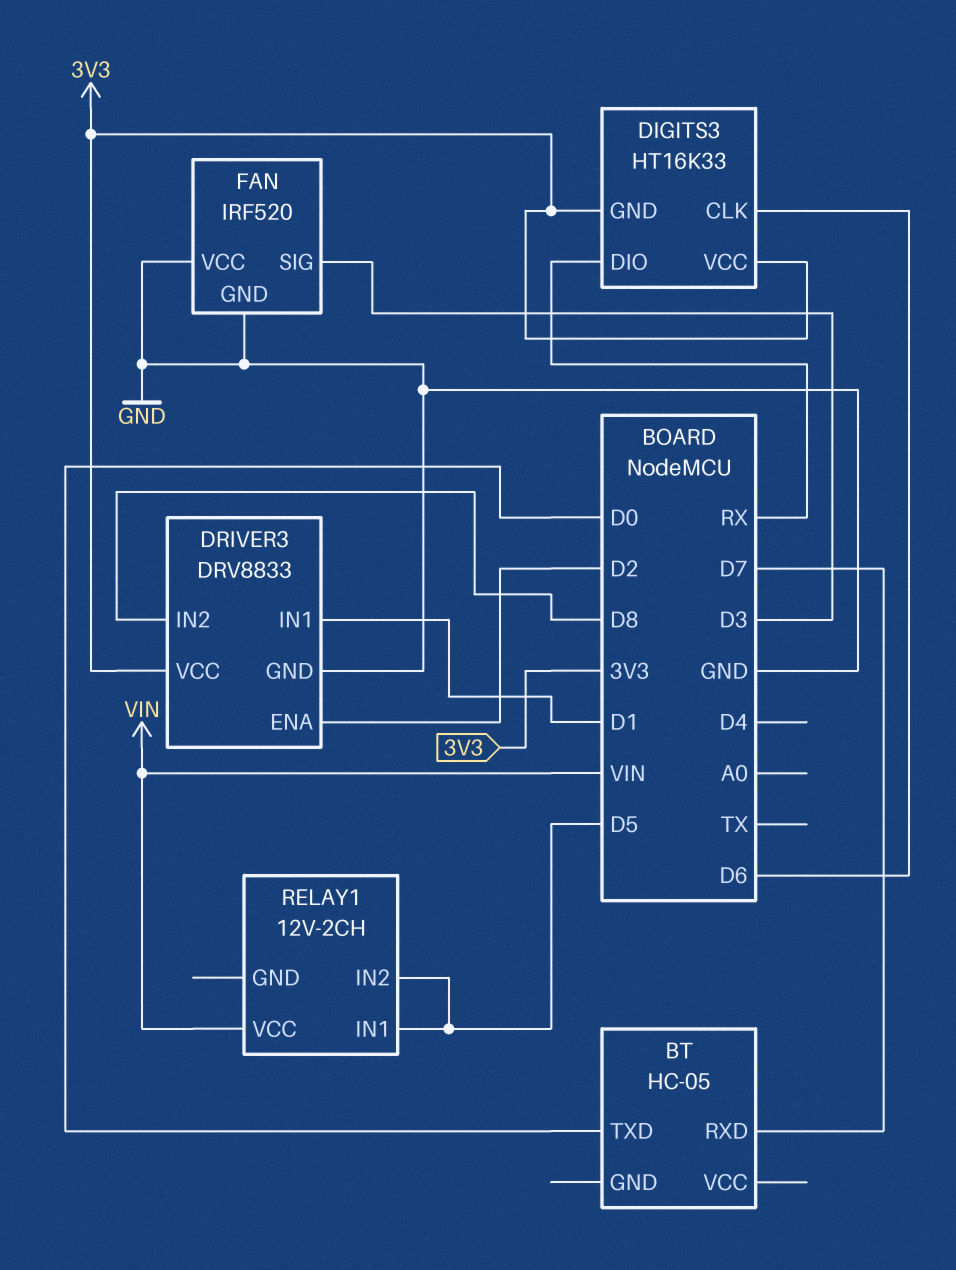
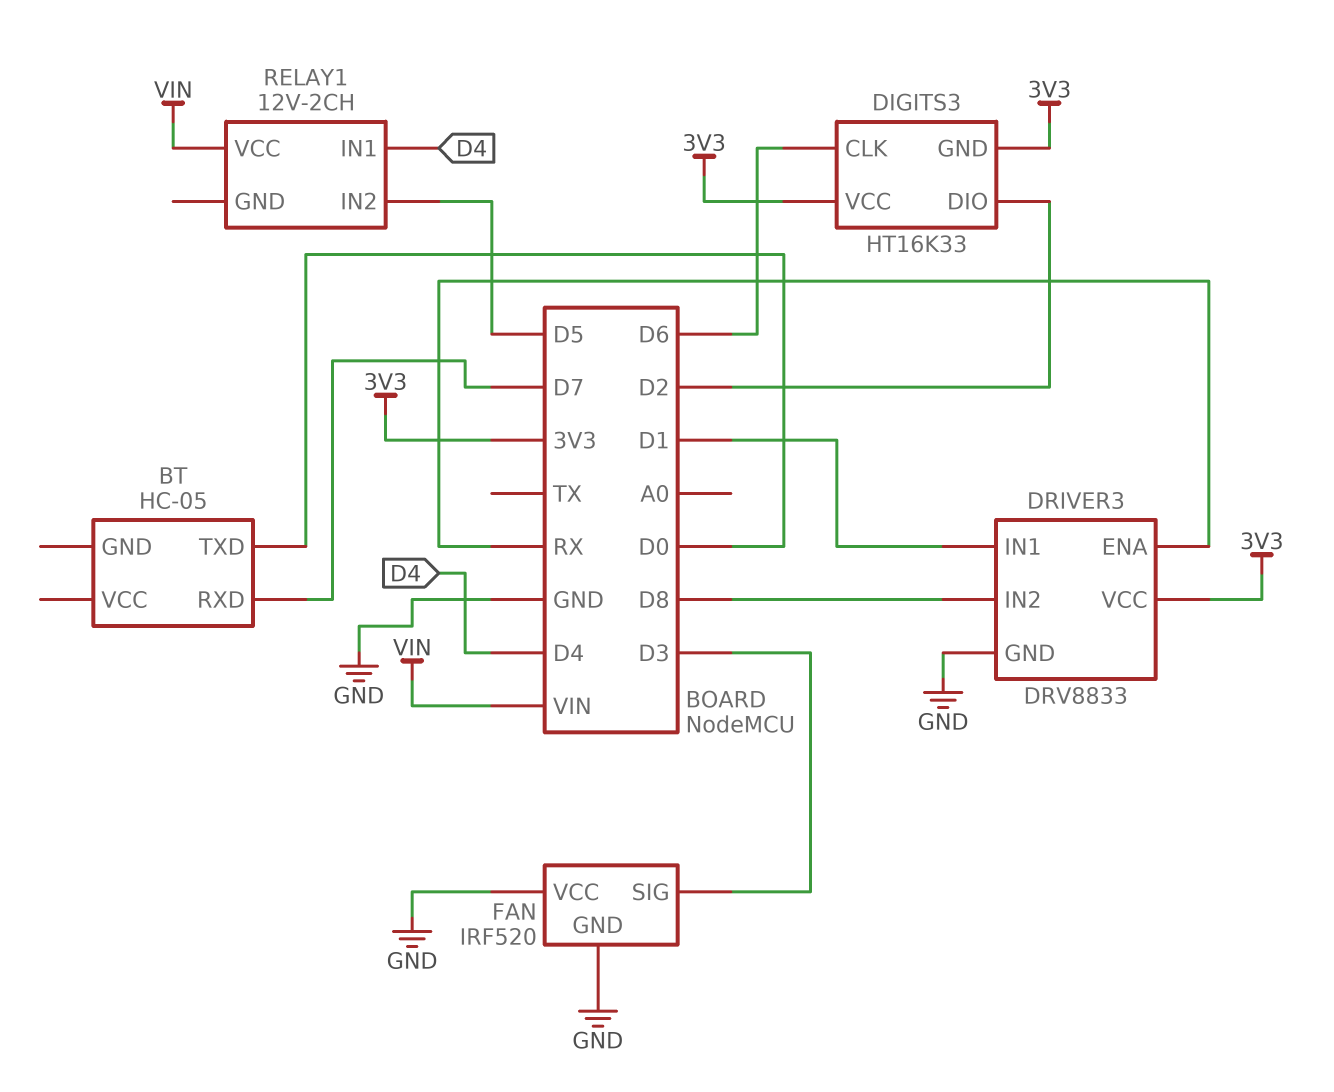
DIGITS3 pin DIO: RX -> D2
DRIVER3 pin ENA: D2 -> RX
RELAY1 pin IN1: D5 -> D4

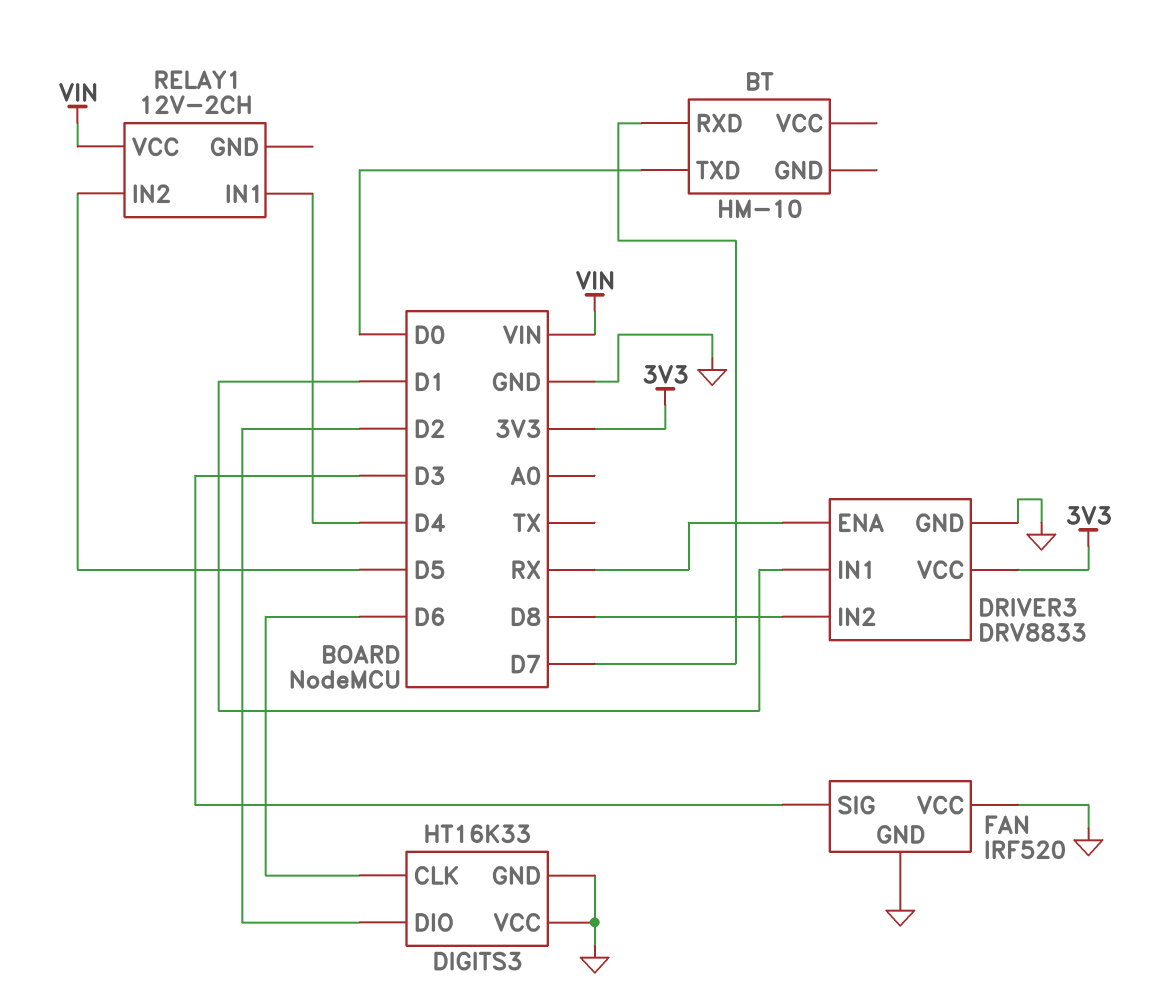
BT: HC-05 -> HM-10
DIGITS3 pin GND: 3V3 -> GND
DIGITS3 pin VCC: 3V3 -> GND

